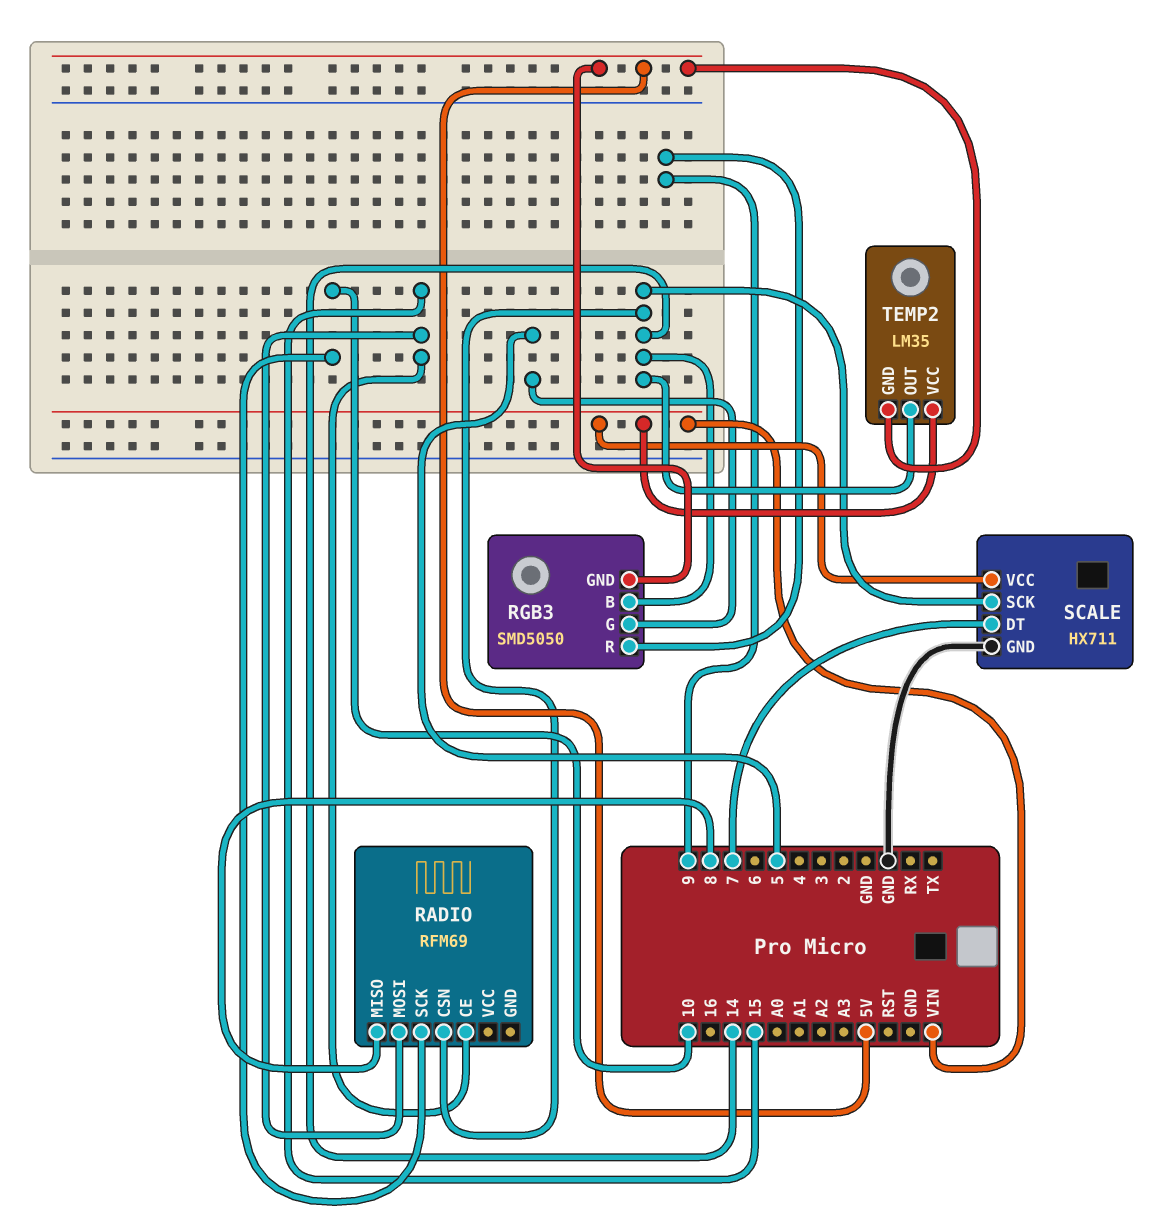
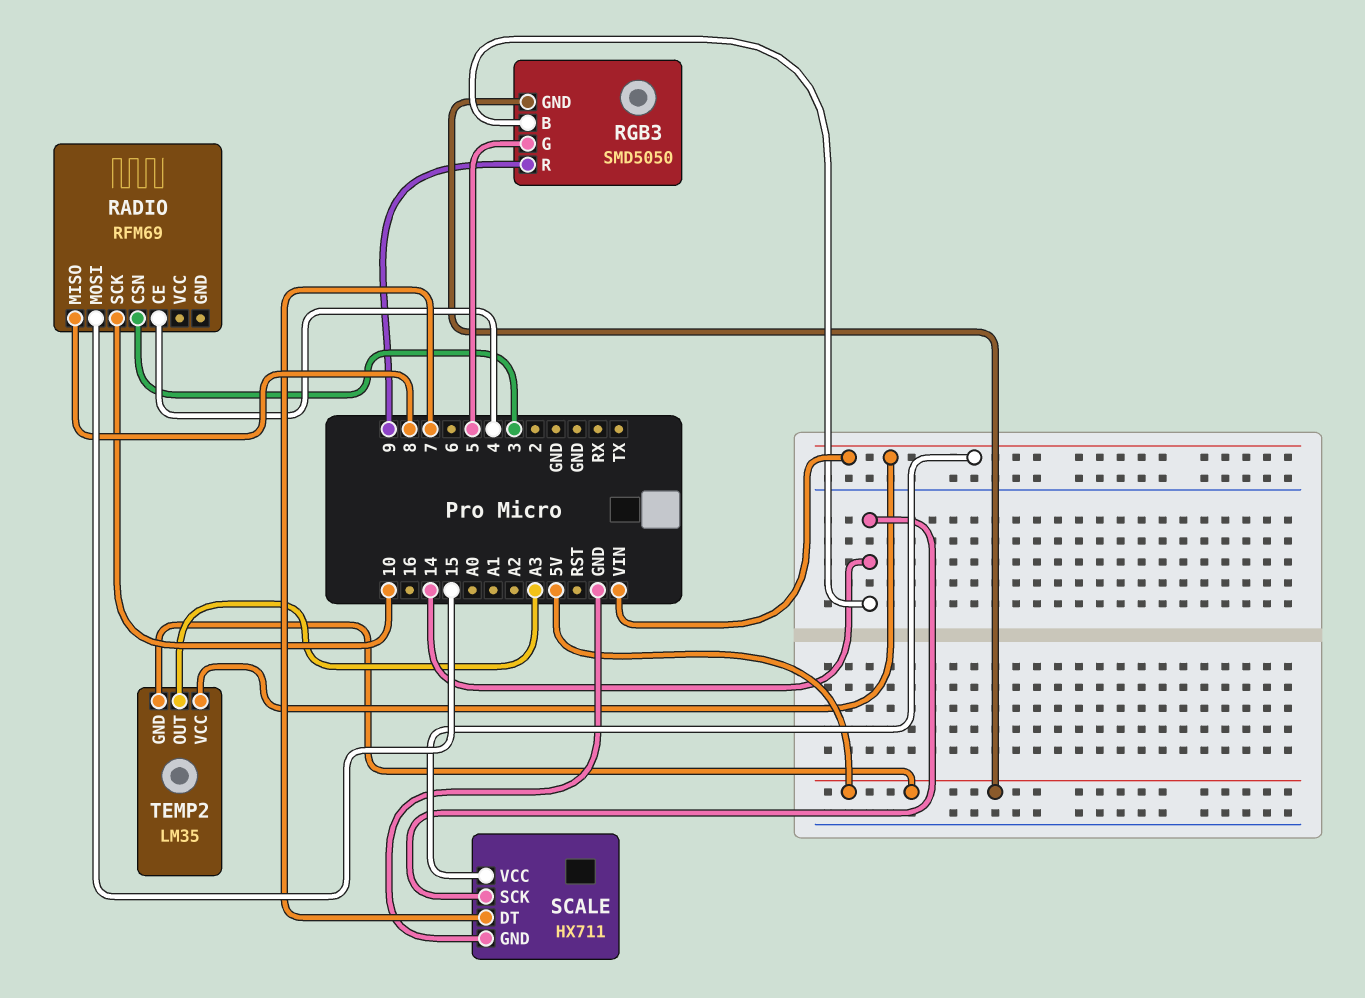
RADIO pin CE: 15 -> 4
RADIO pin CSN: 14 -> 3
TEMP2 pin OUT: 14 -> A3

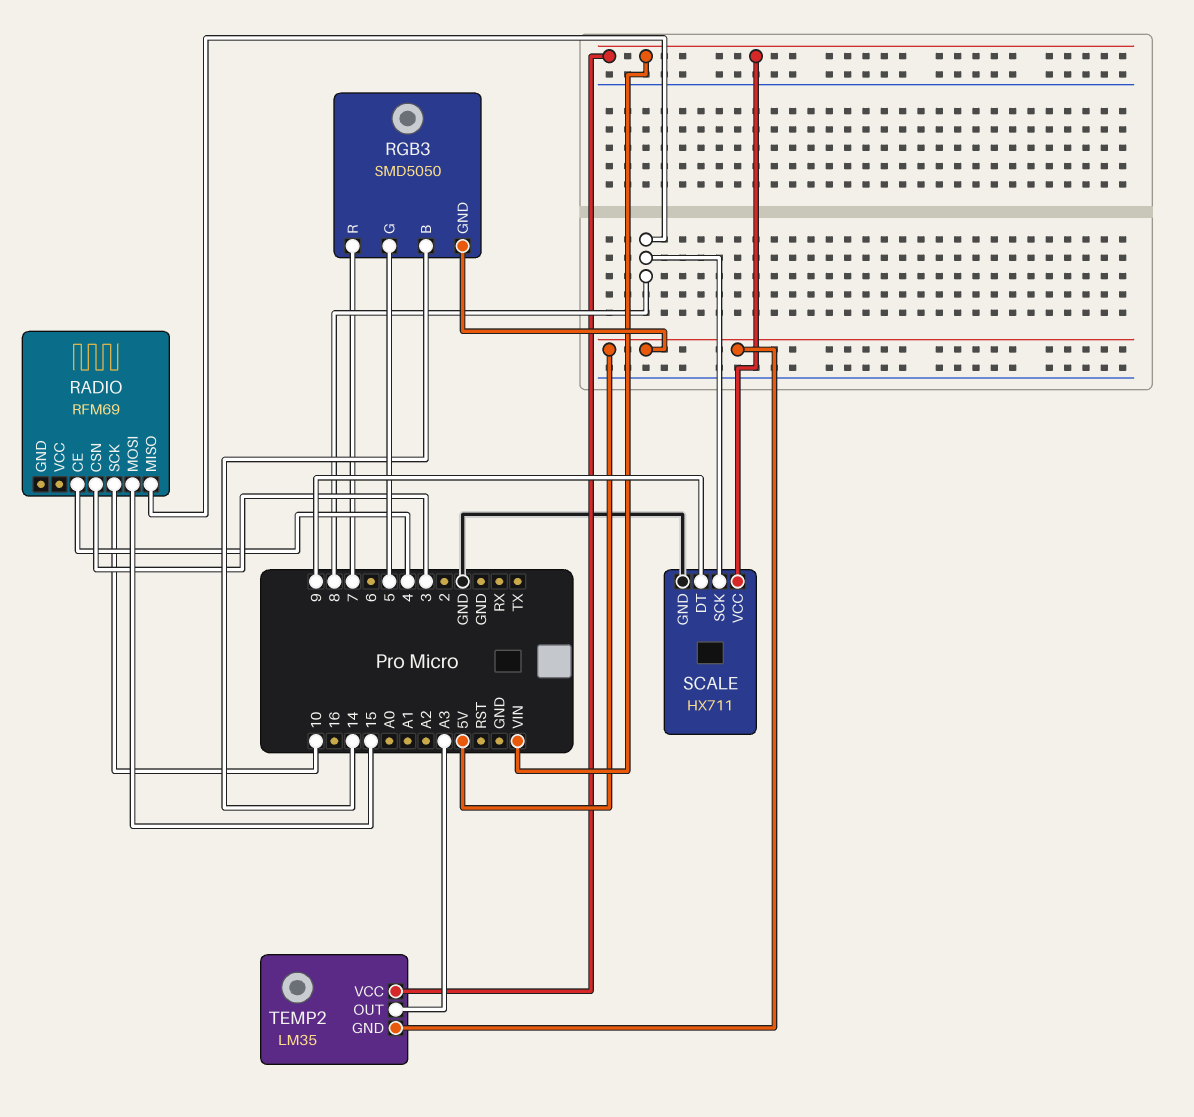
RGB3 pin R: 9 -> 7
SCALE pin DT: 7 -> 9
SCALE pin SCK: 14 -> 8

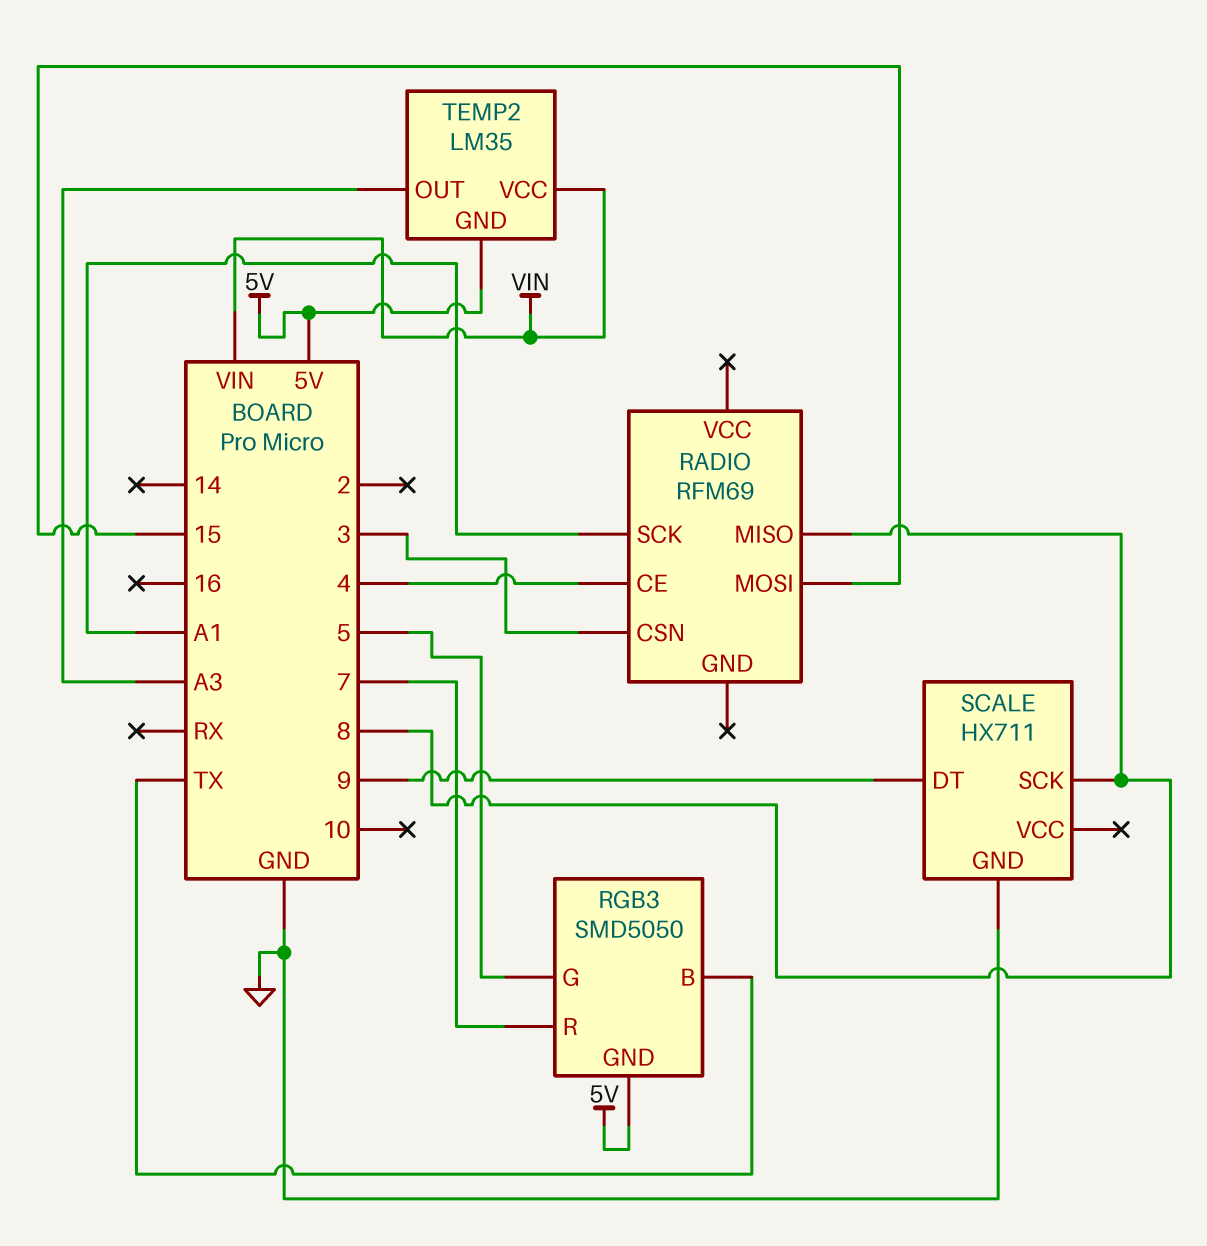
RADIO pin SCK: 10 -> A1
RGB3 pin B: 14 -> TX
SCALE pin VCC: VIN -> none

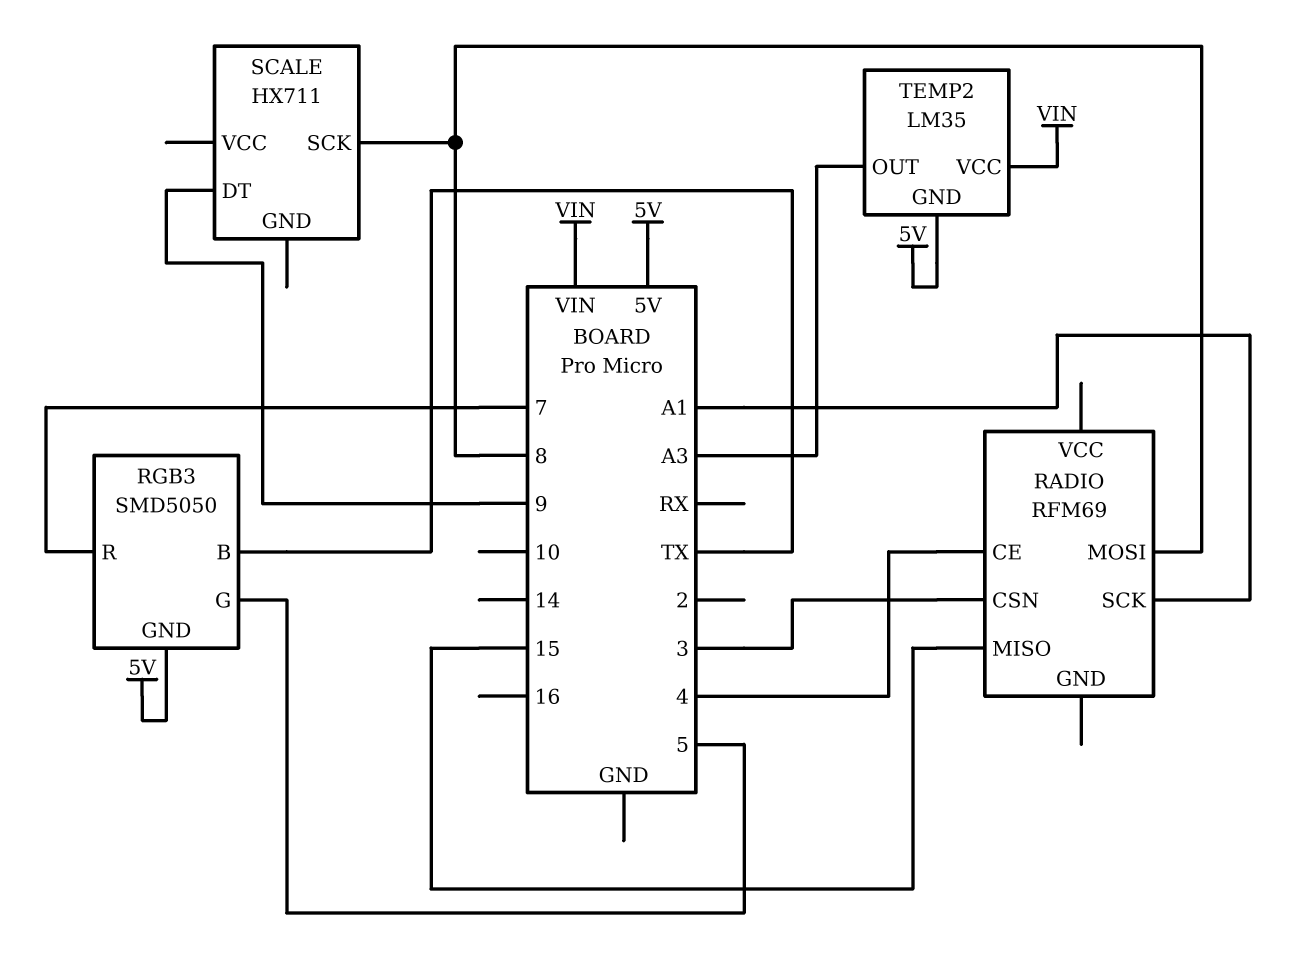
RADIO pin MISO: 8 -> 15
RADIO pin MOSI: 15 -> 8
SCALE pin GND: GND -> none

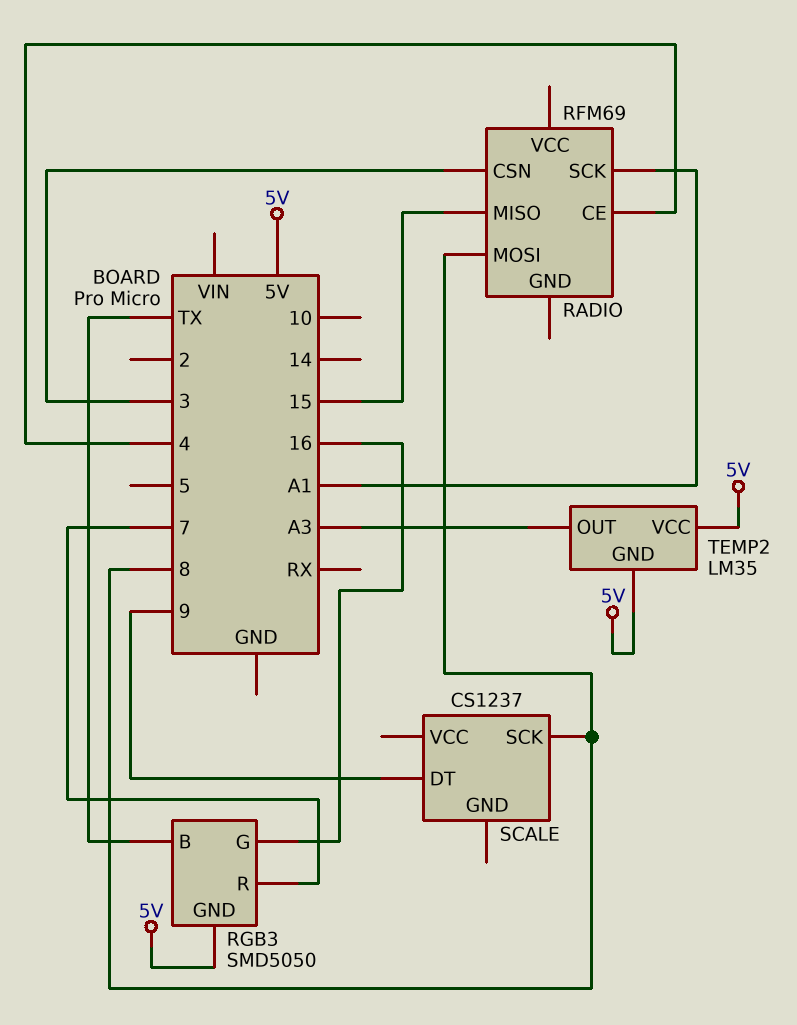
RGB3 pin G: 5 -> 16
SCALE: HX711 -> CS1237
TEMP2 pin VCC: VIN -> 5V

